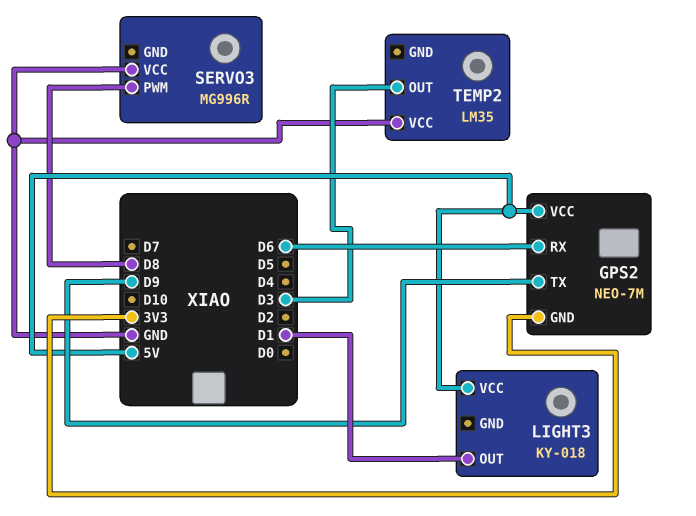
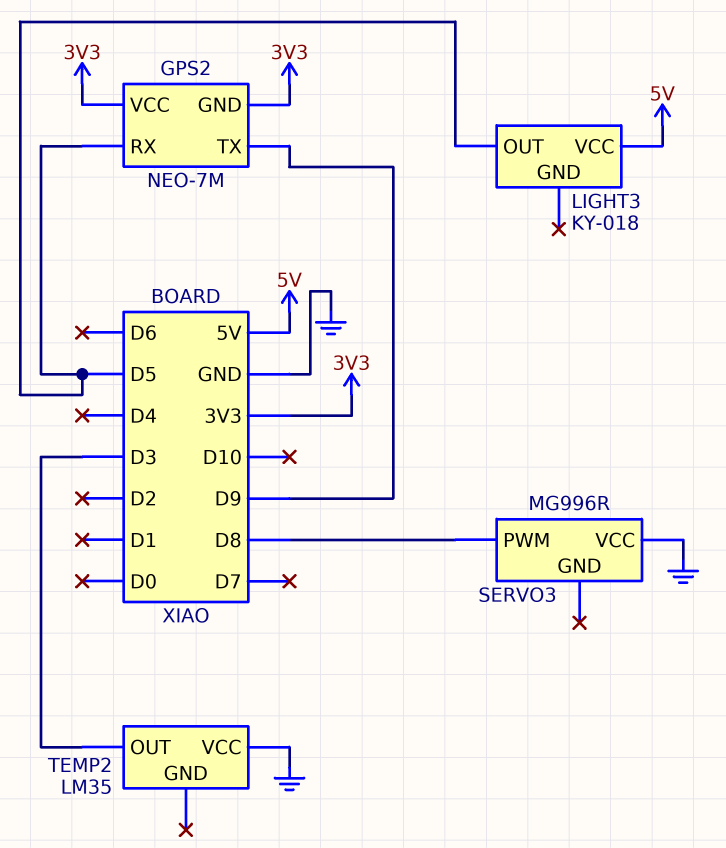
GPS2 pin RX: D6 -> D5
GPS2 pin VCC: 5V -> 3V3
LIGHT3 pin OUT: D1 -> D5

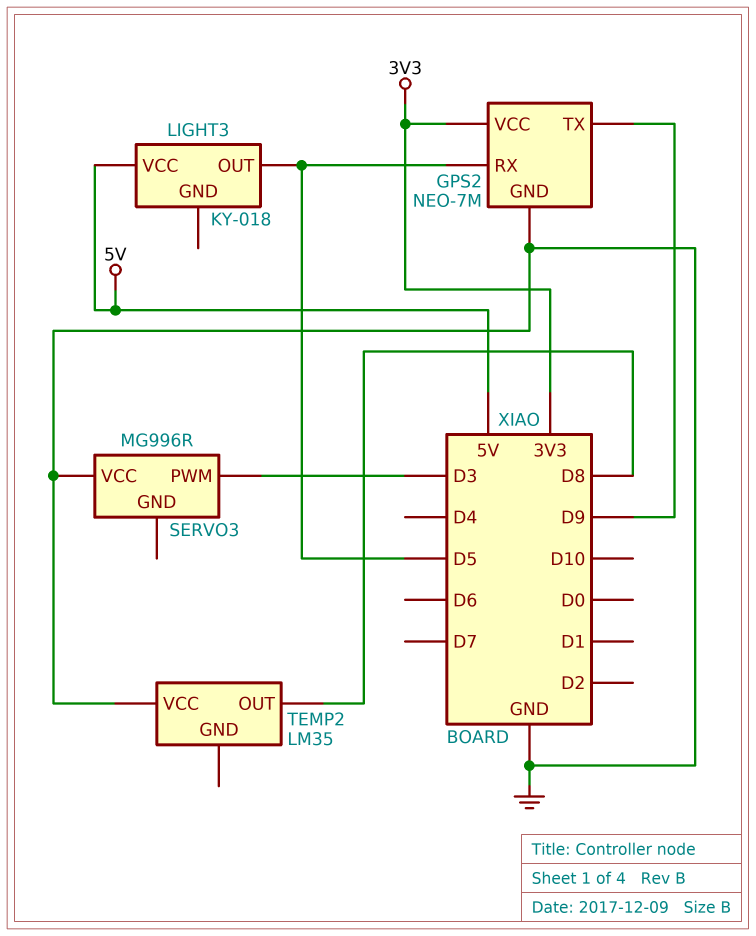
GPS2 pin GND: 3V3 -> GND
SERVO3 pin PWM: D8 -> D3
TEMP2 pin OUT: D3 -> D8

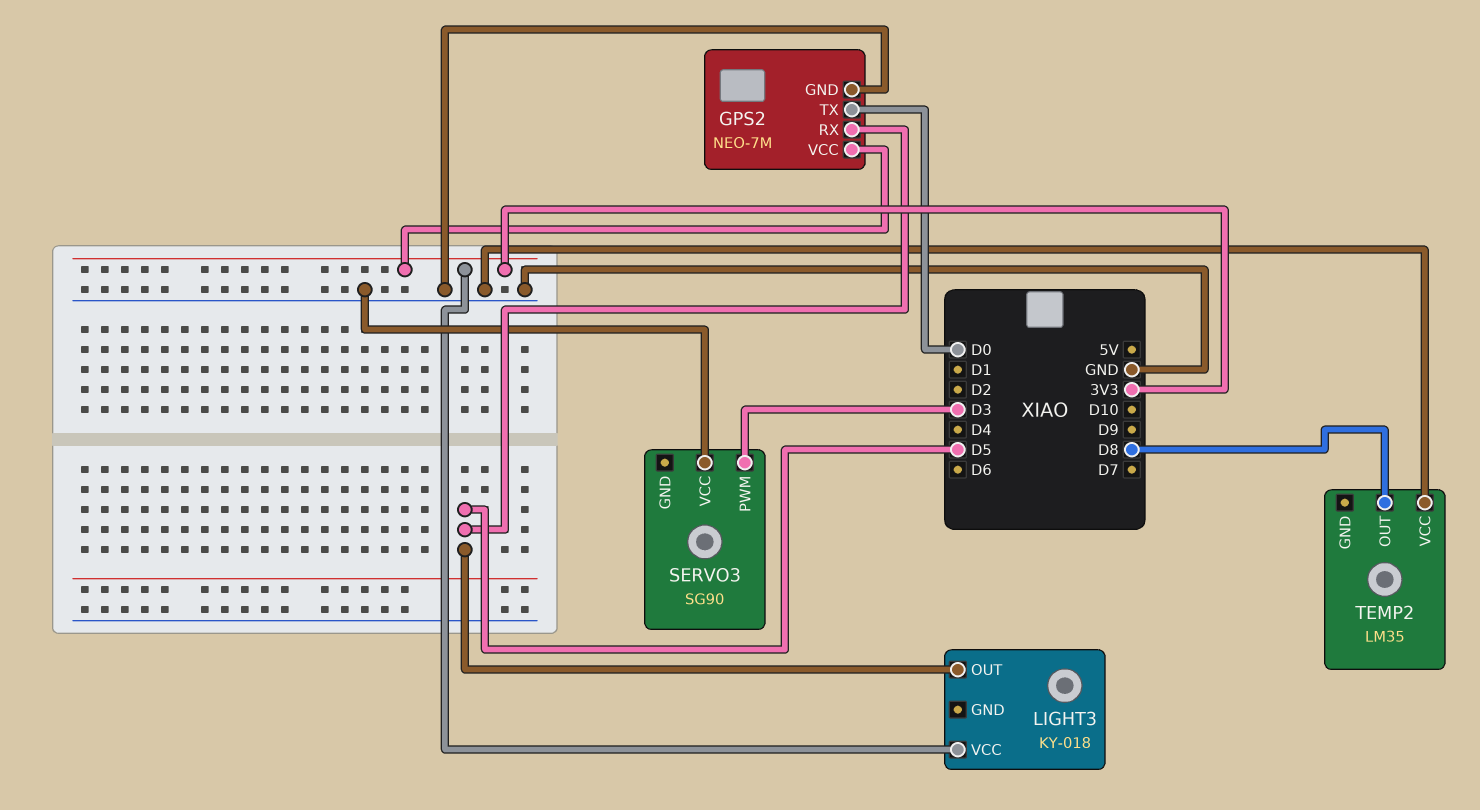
GPS2 pin TX: D9 -> D0
LIGHT3 pin VCC: 5V -> 3V3
SERVO3: MG996R -> SG90

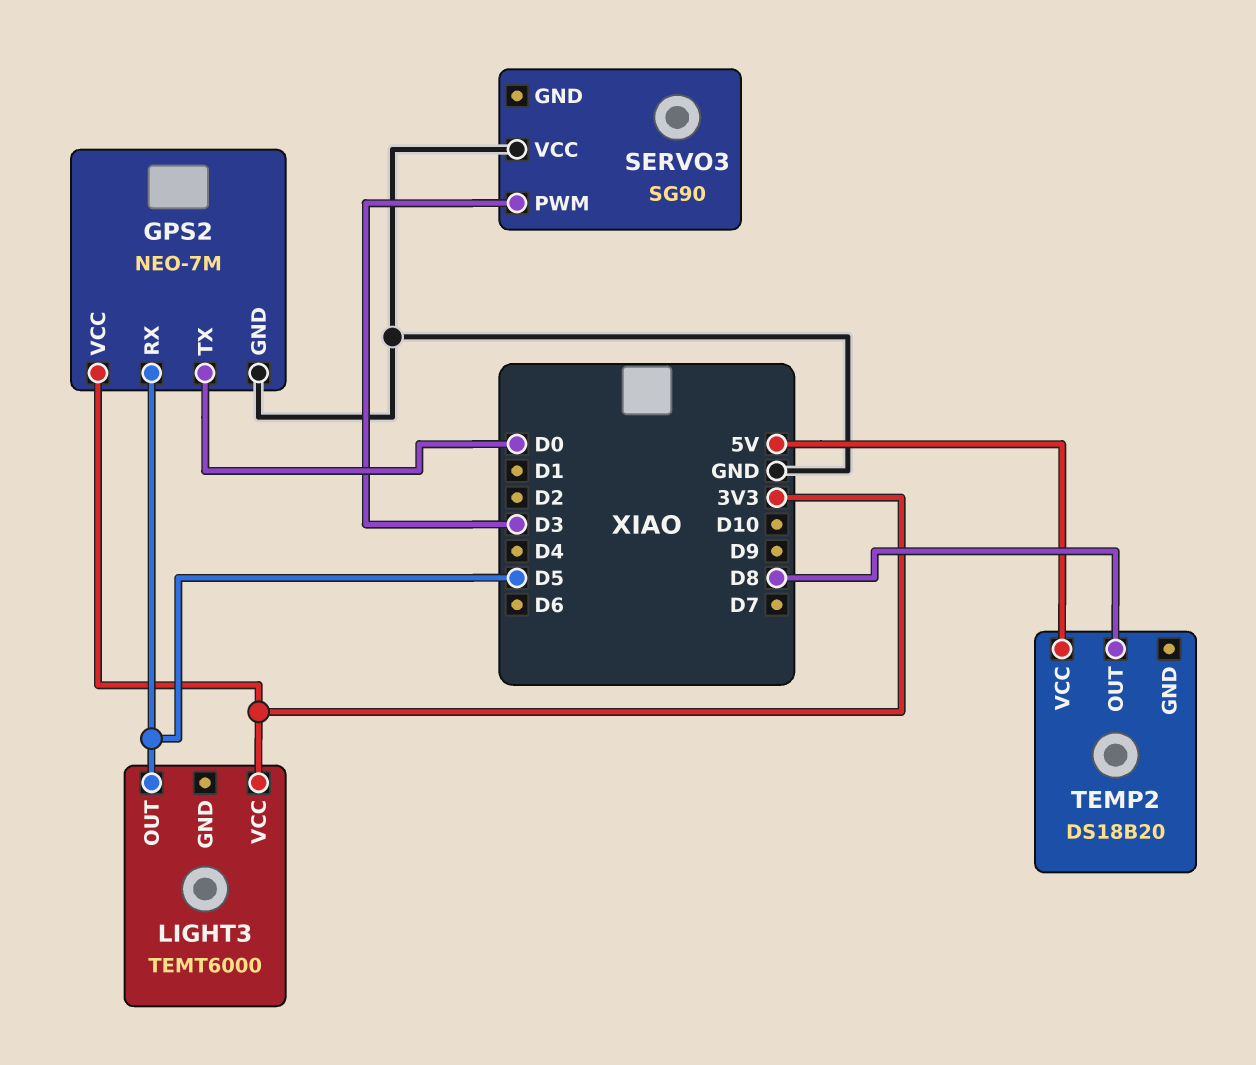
LIGHT3: KY-018 -> TEMT6000
TEMP2: LM35 -> DS18B20
TEMP2 pin VCC: GND -> 5V

